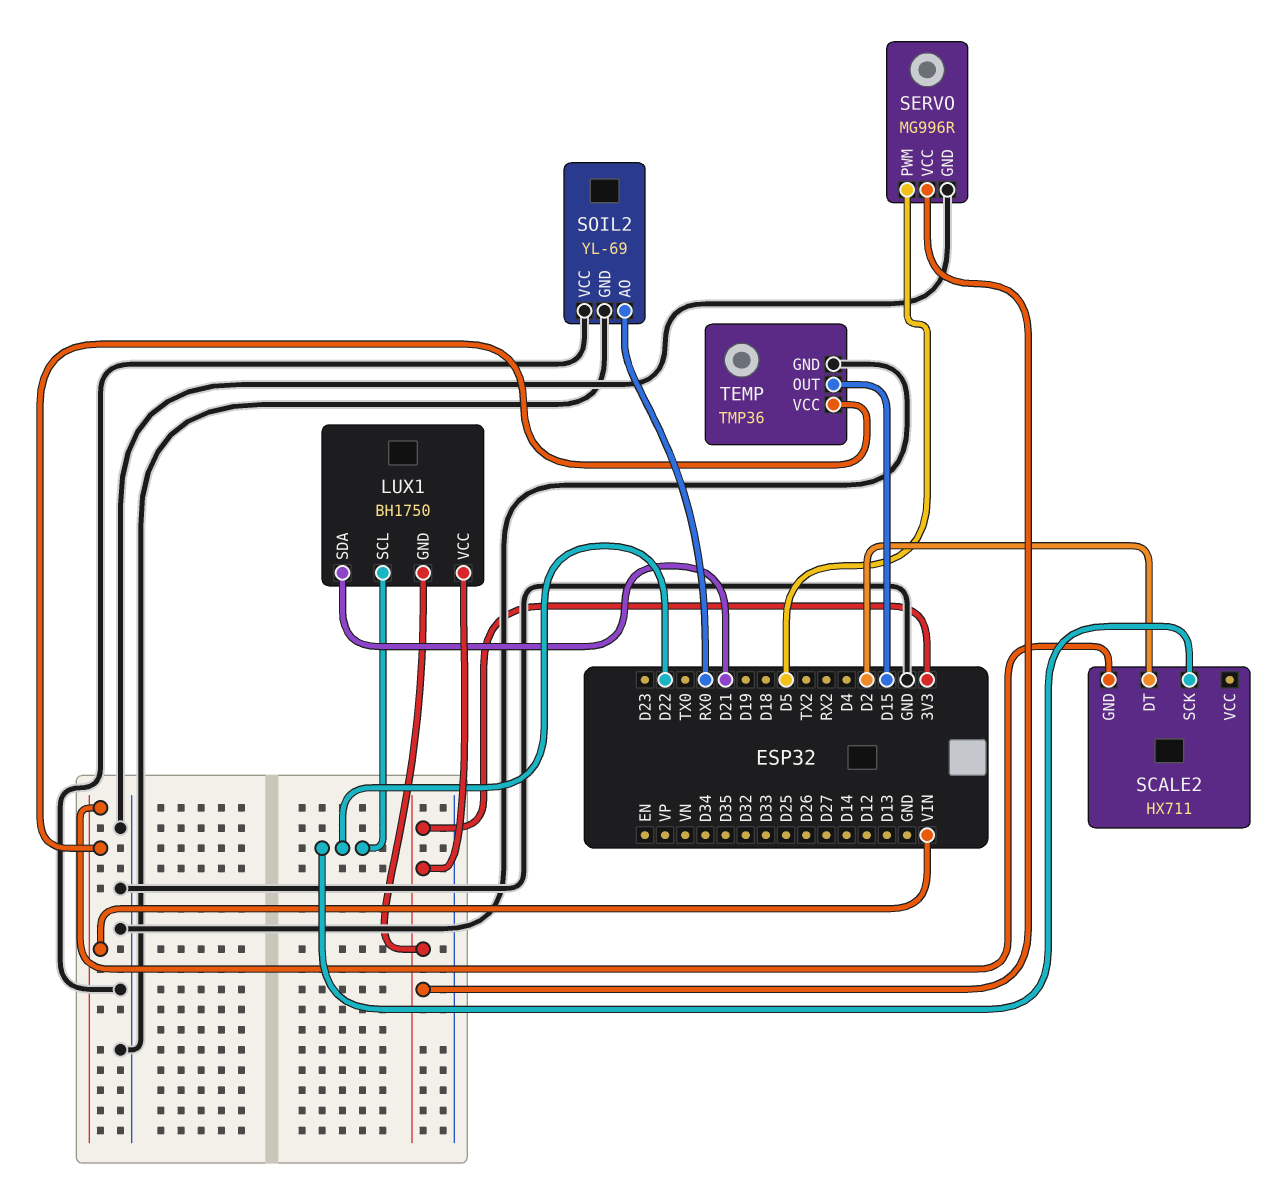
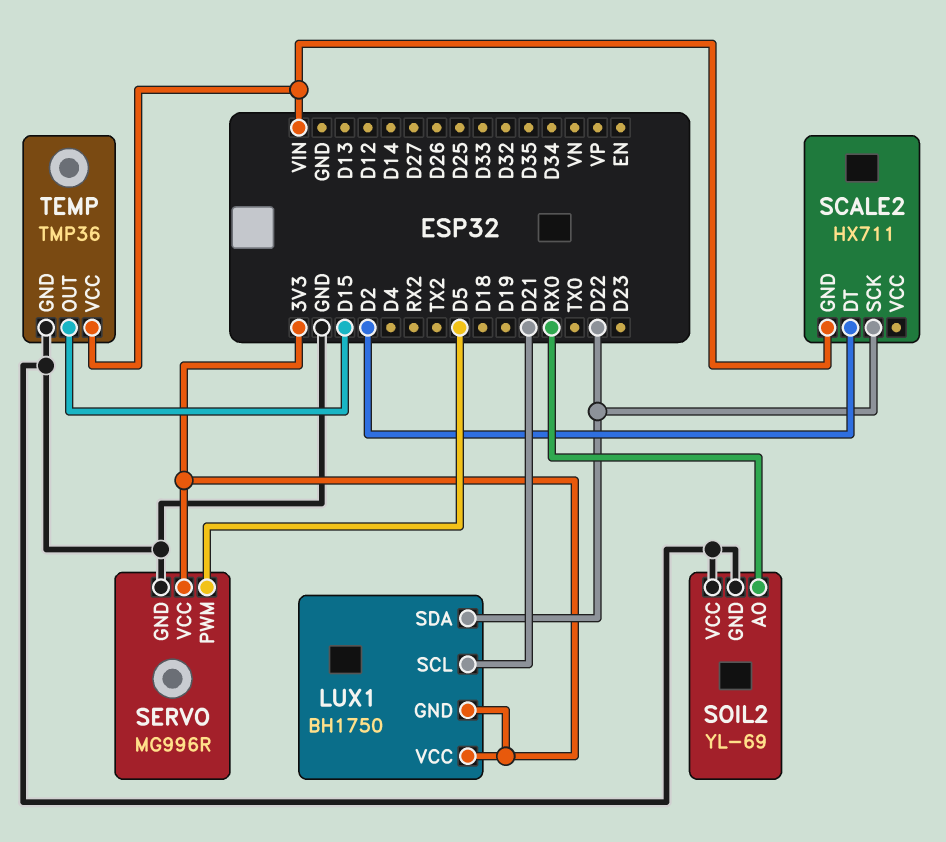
LUX1 pin SCL: D22 -> D21
LUX1 pin SDA: D21 -> D22

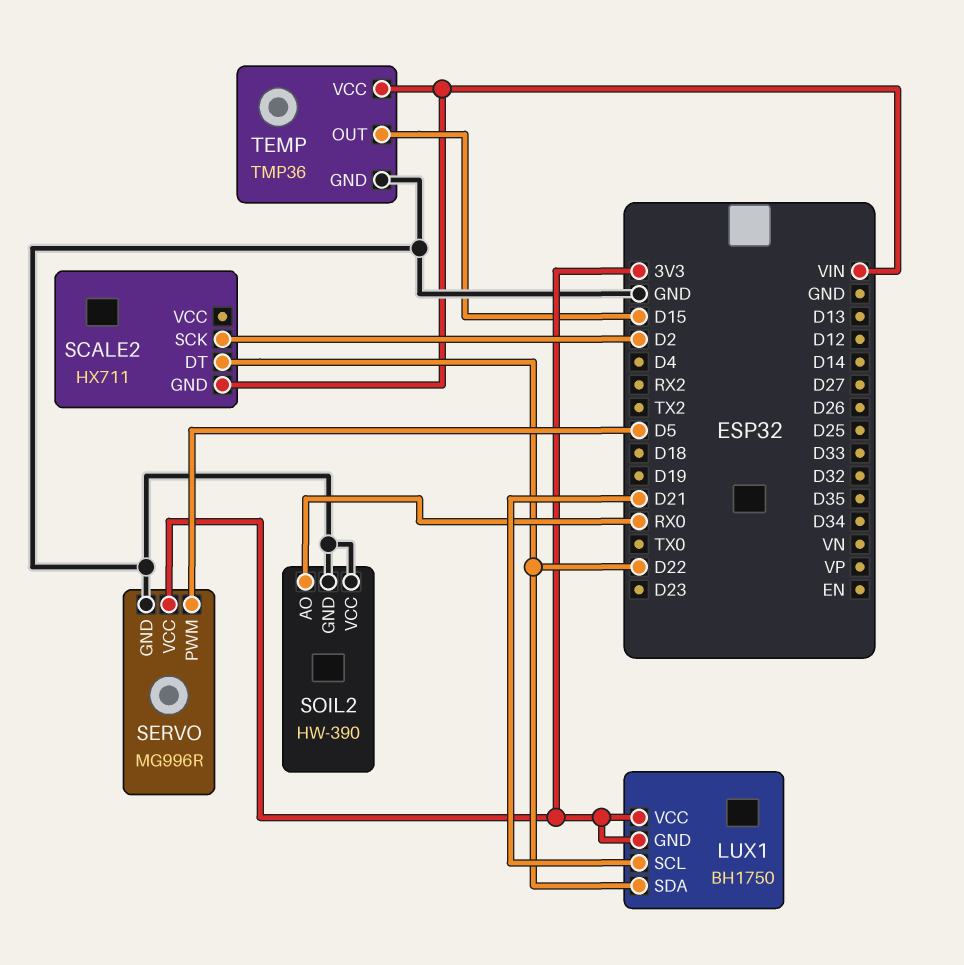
SCALE2 pin DT: D2 -> D22
SCALE2 pin SCK: D22 -> D2
SOIL2: YL-69 -> HW-390

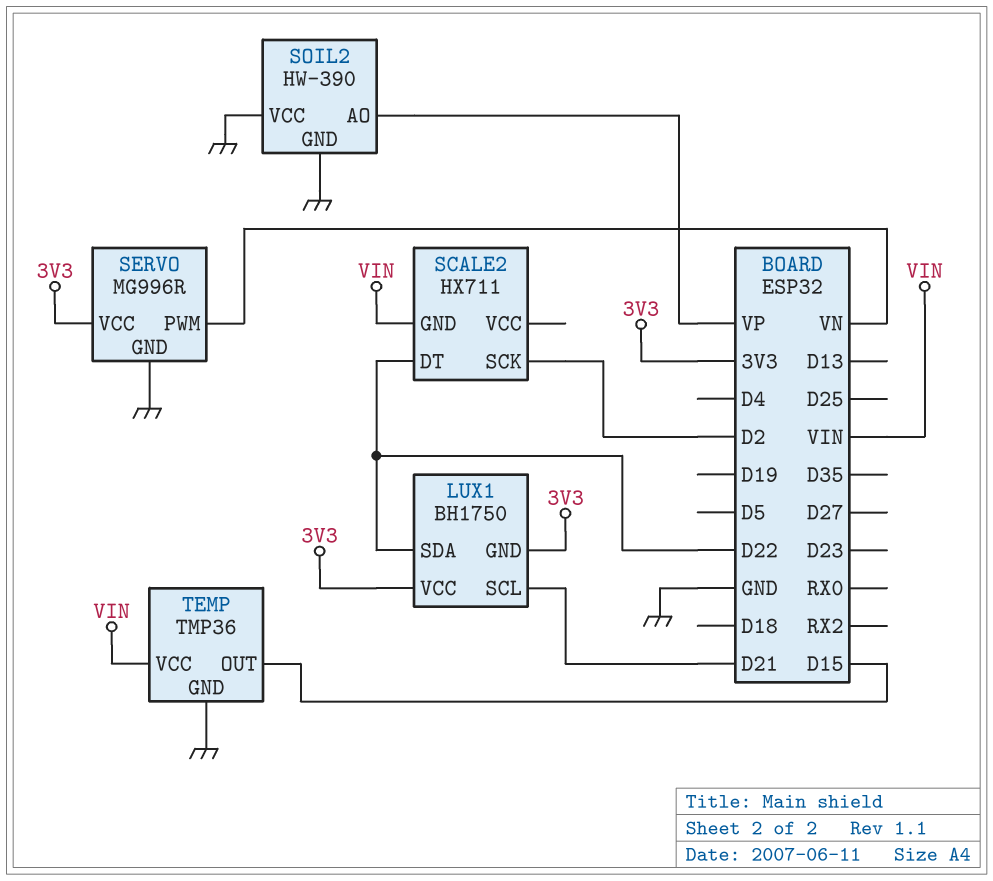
SERVO pin PWM: D5 -> VN
SOIL2 pin AO: RX0 -> VP

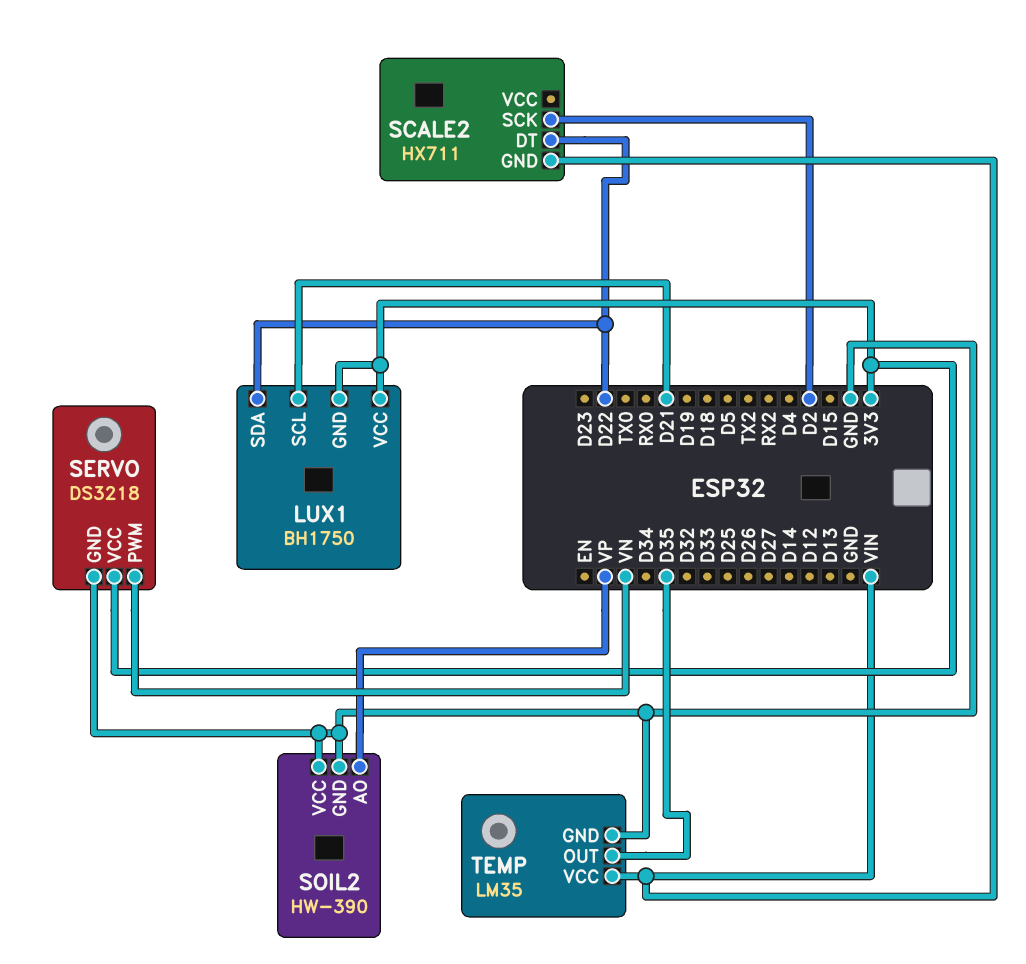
SERVO: MG996R -> DS3218
TEMP: TMP36 -> LM35
TEMP pin OUT: D15 -> D35

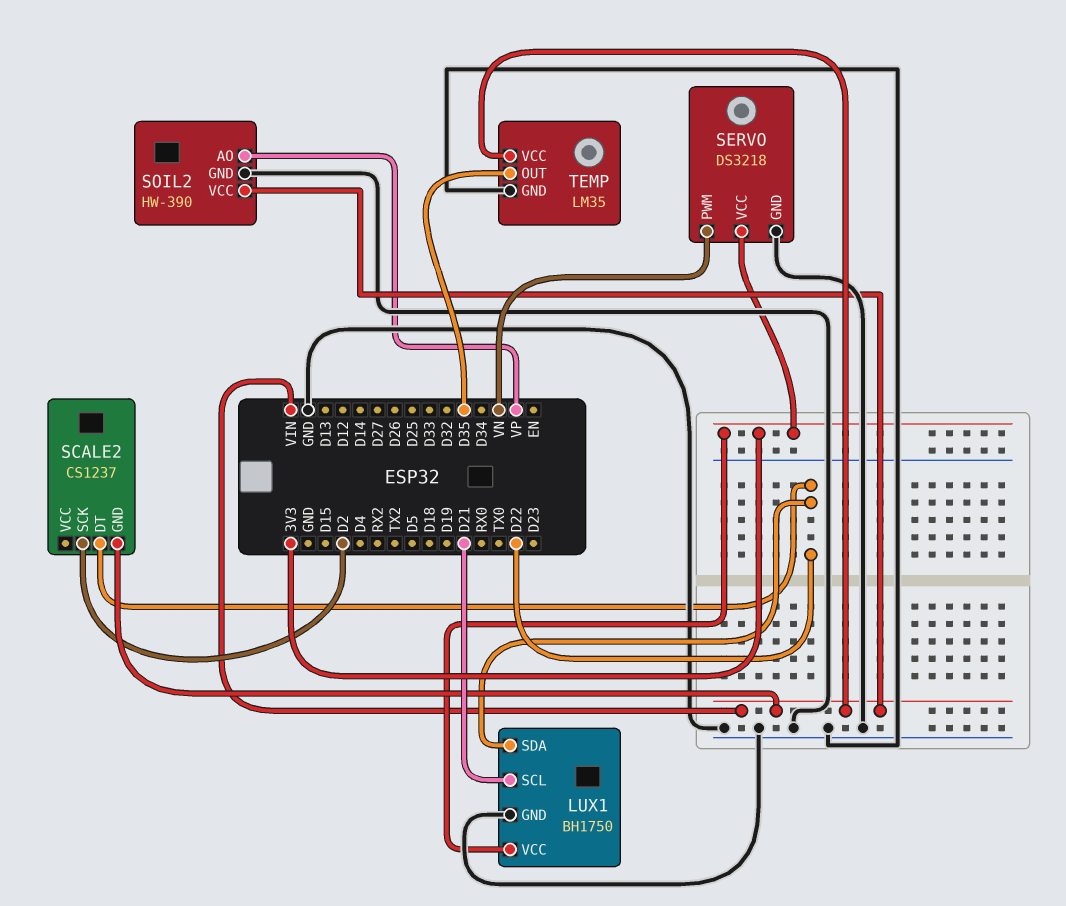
LUX1 pin GND: 3V3 -> GND
SCALE2: HX711 -> CS1237
SOIL2 pin VCC: GND -> VIN

